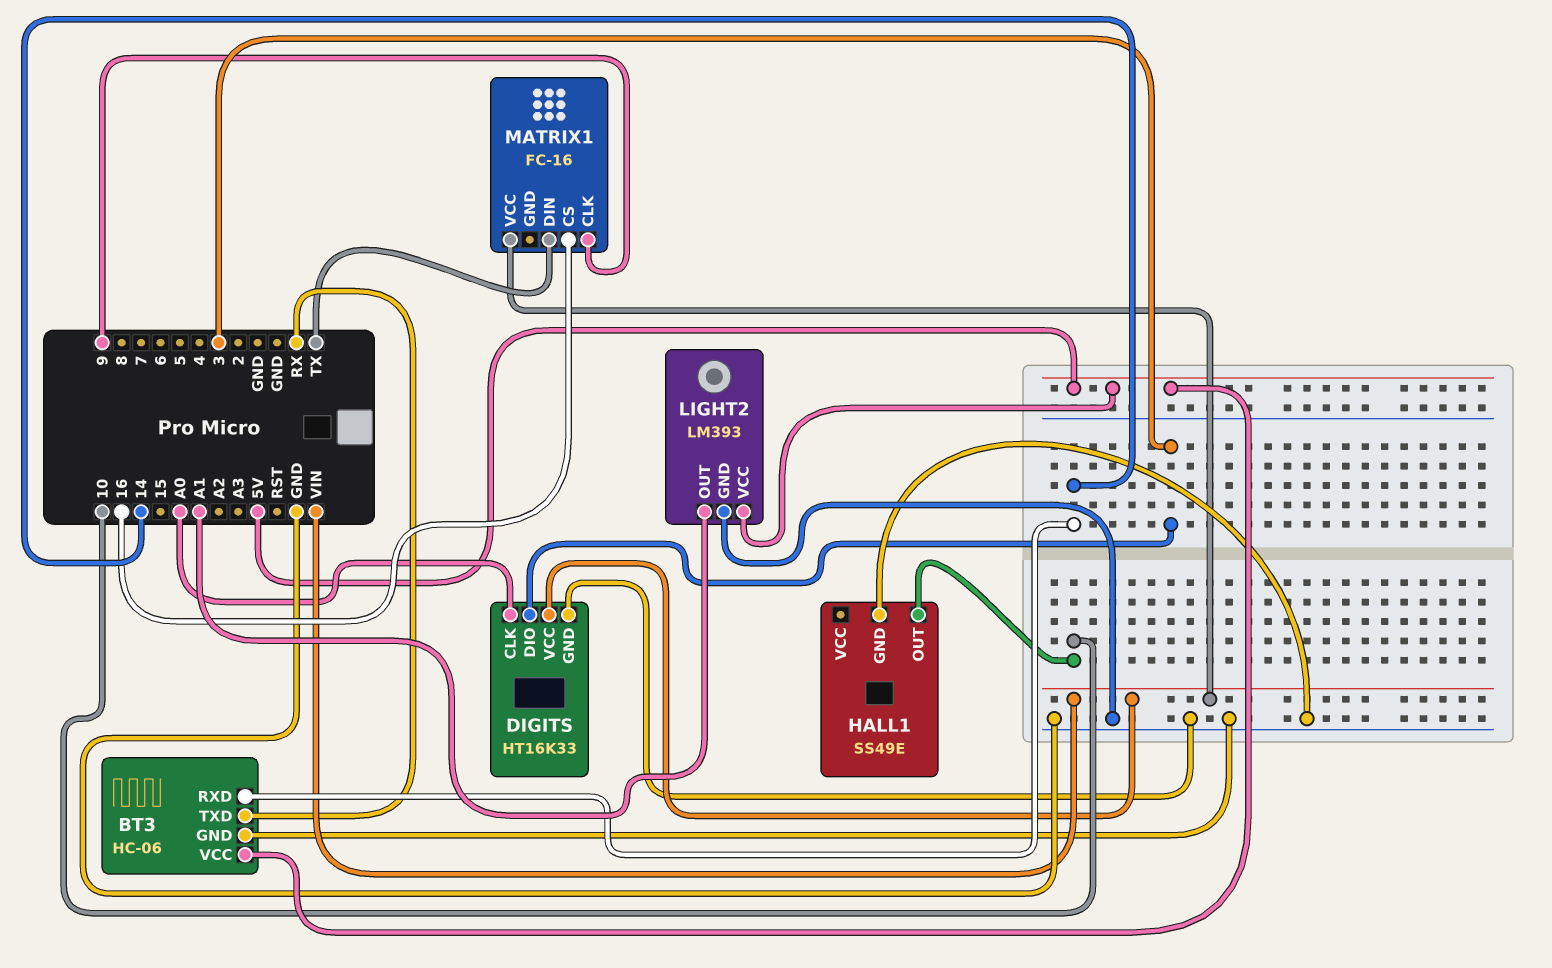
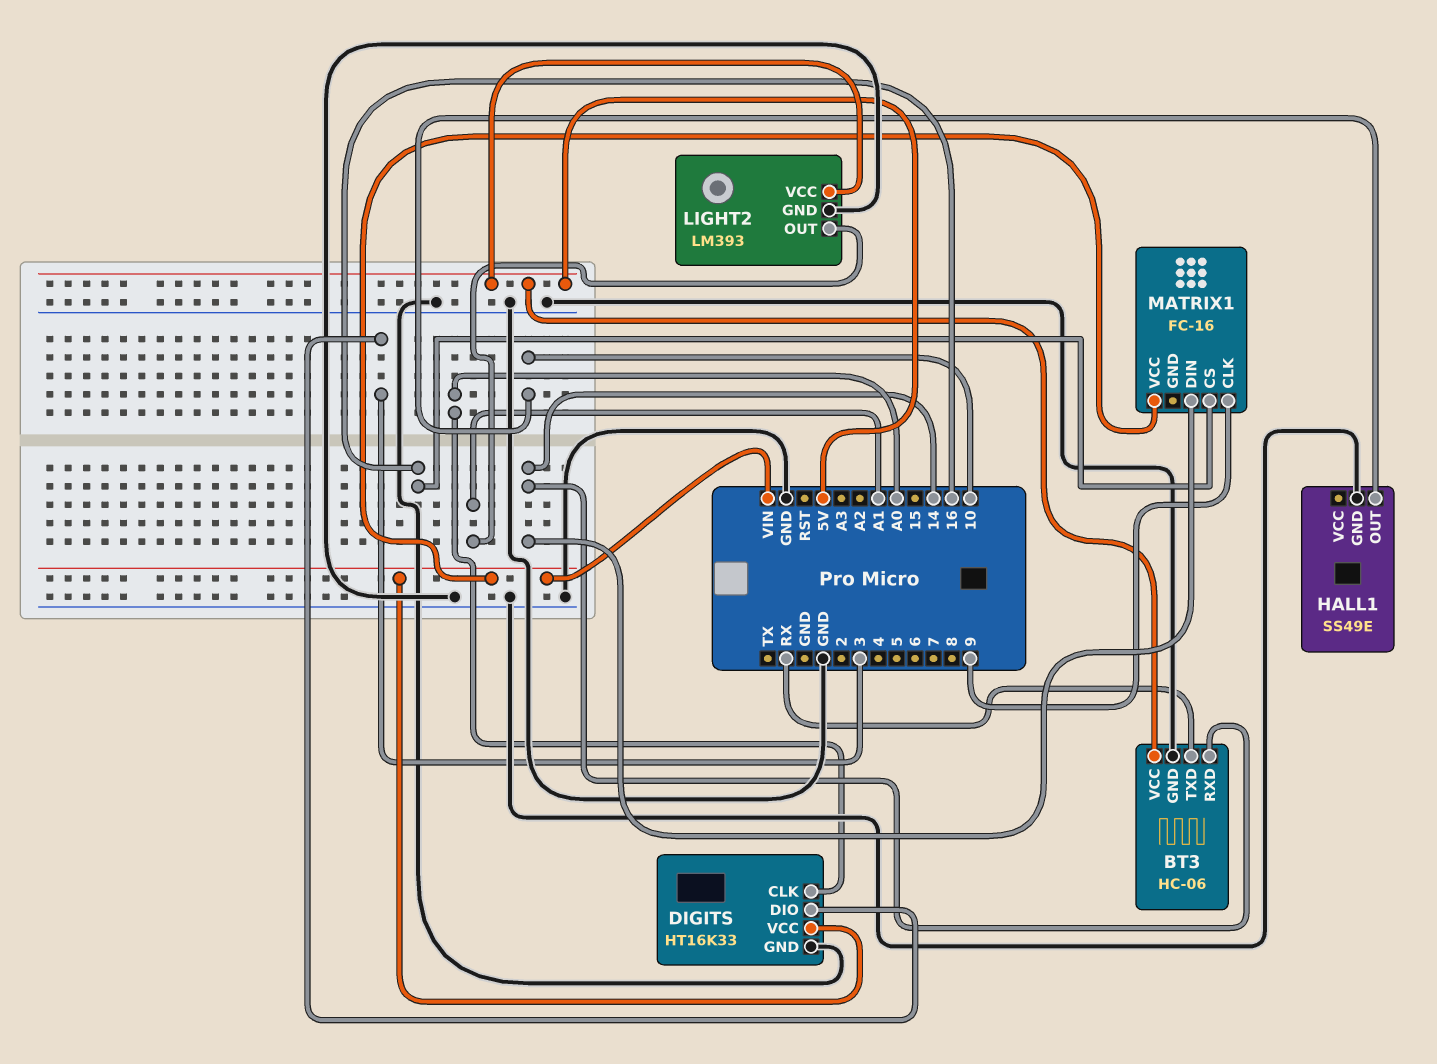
MATRIX1 pin DIN: TX -> 14

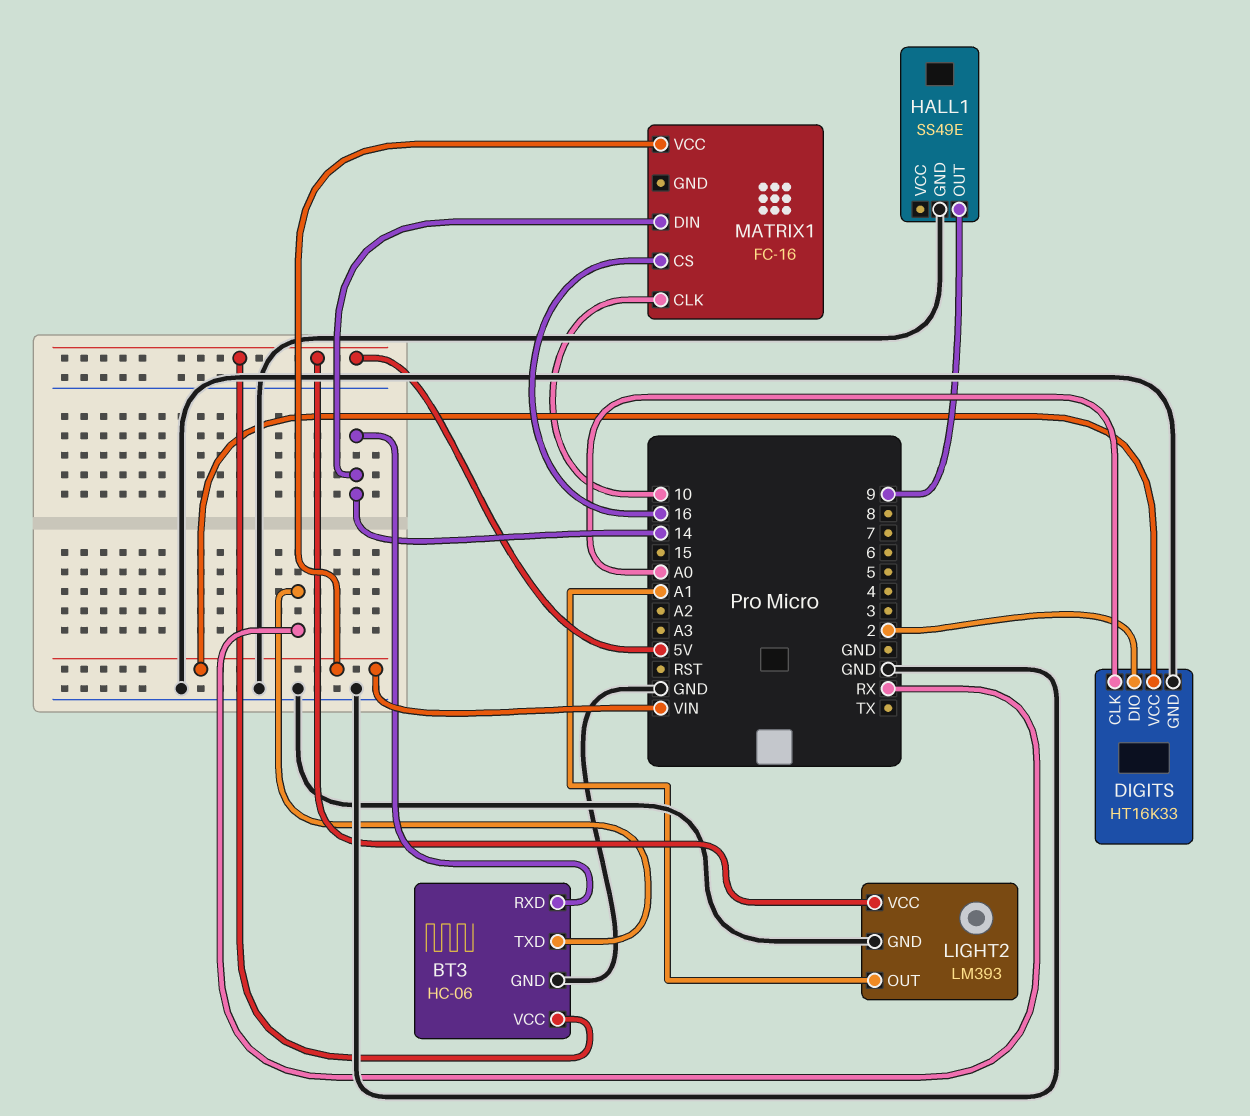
DIGITS pin DIO: 3 -> 2
HALL1 pin OUT: 10 -> 9
MATRIX1 pin CLK: 9 -> 10

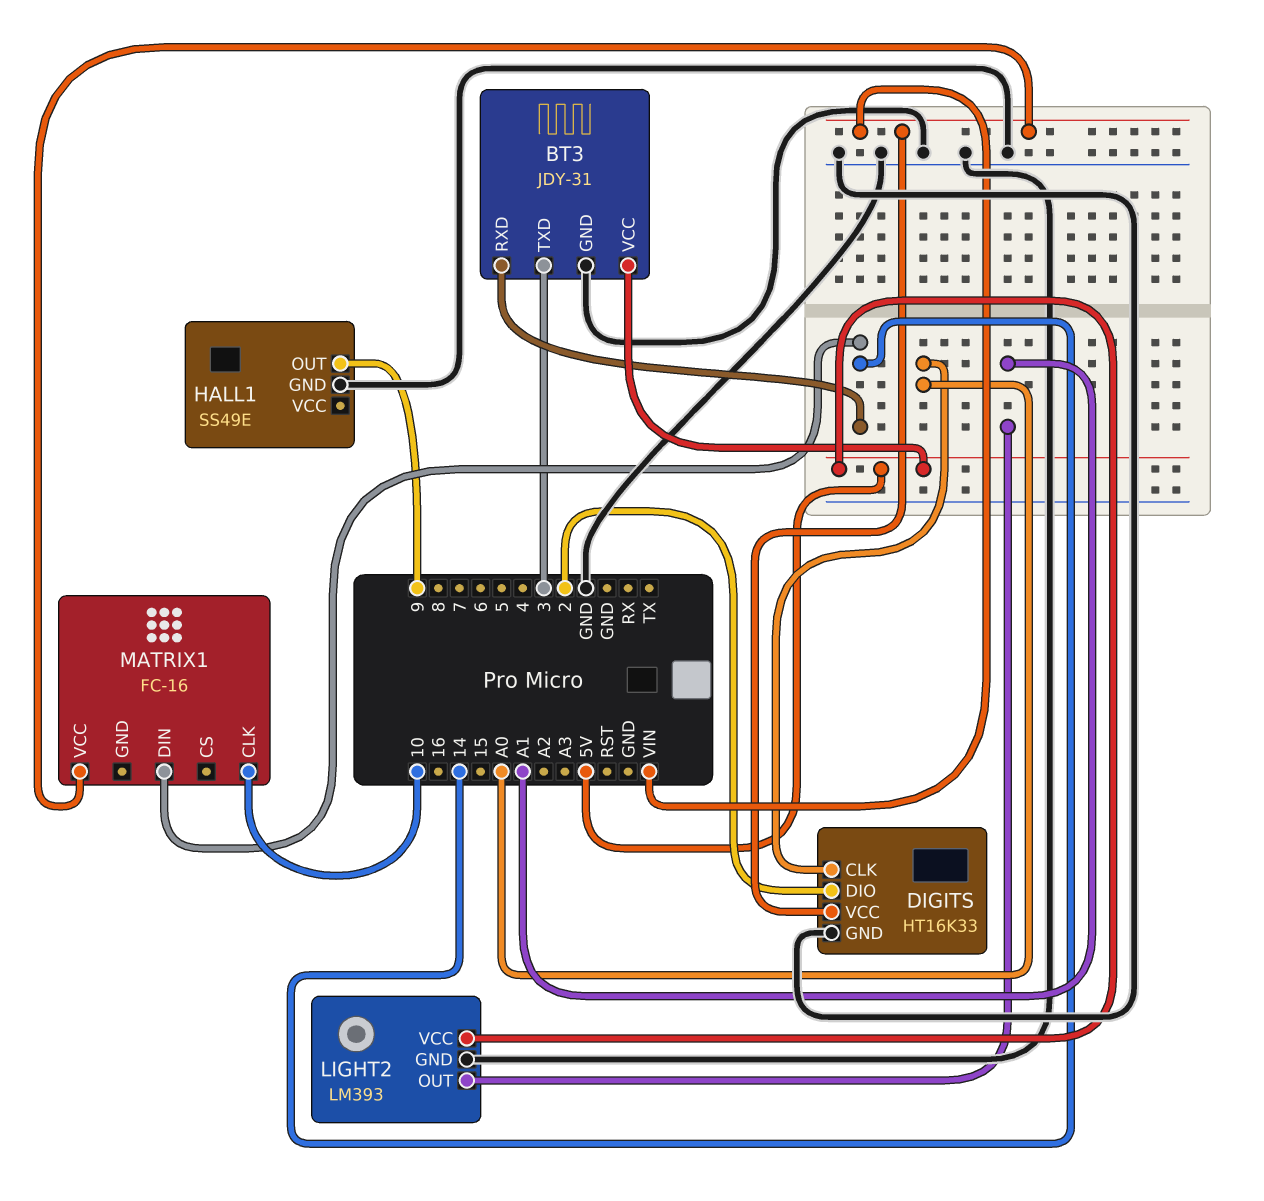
BT3: HC-06 -> JDY-31
BT3 pin TXD: RX -> 3
MATRIX1 pin CS: 16 -> none

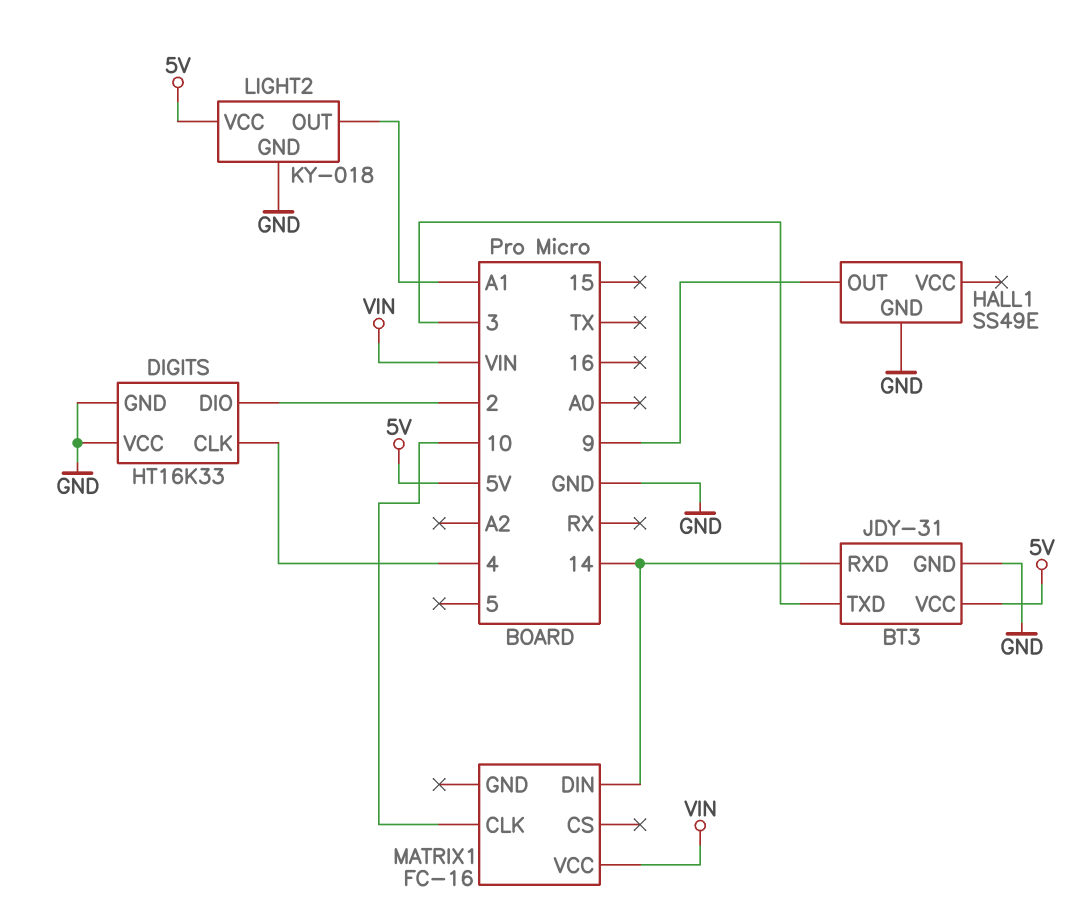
DIGITS pin CLK: A0 -> 4
DIGITS pin VCC: VIN -> GND
LIGHT2: LM393 -> KY-018

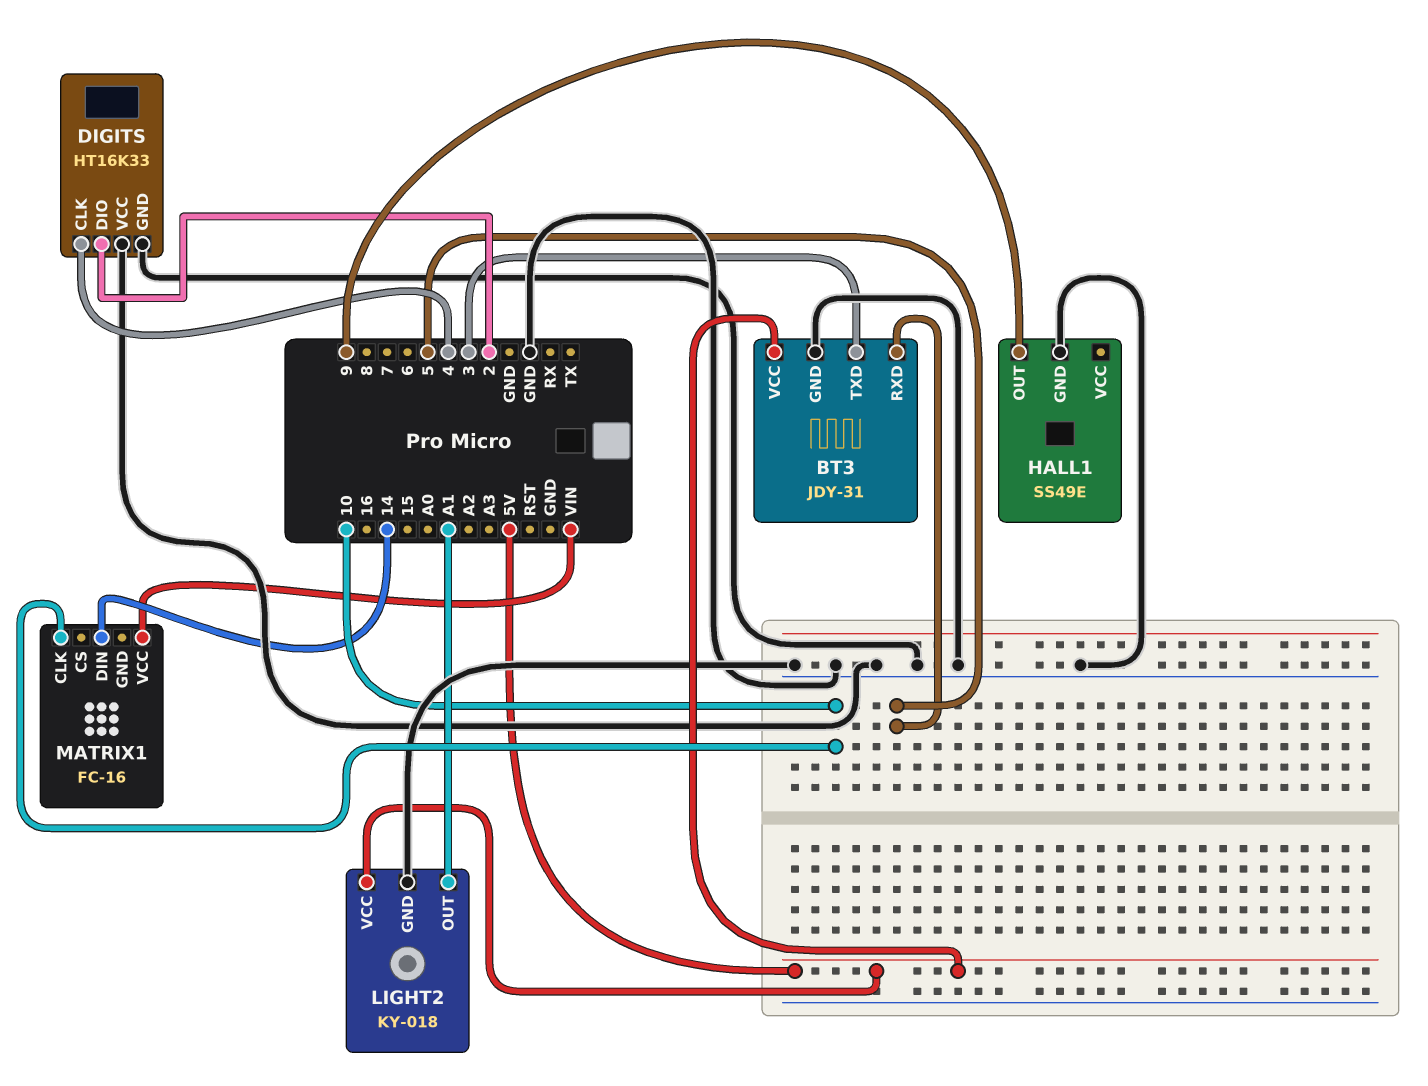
BT3 pin RXD: 14 -> 5

